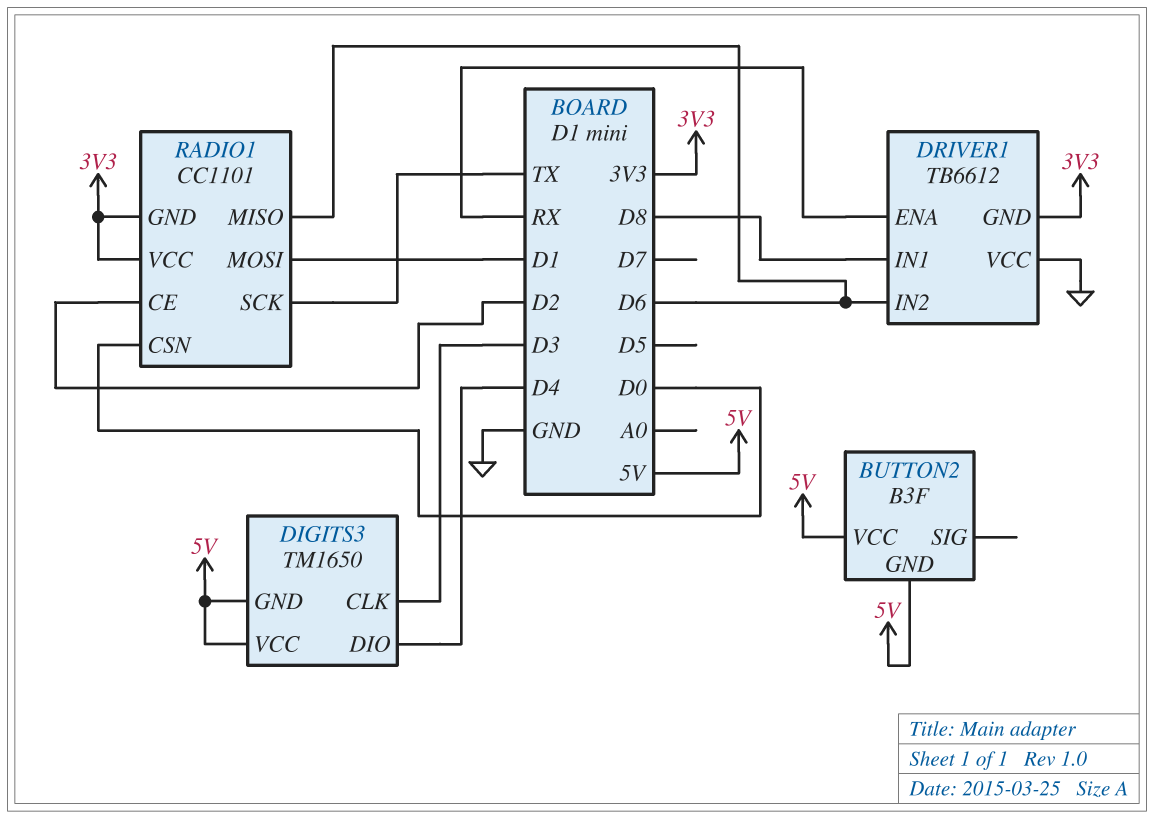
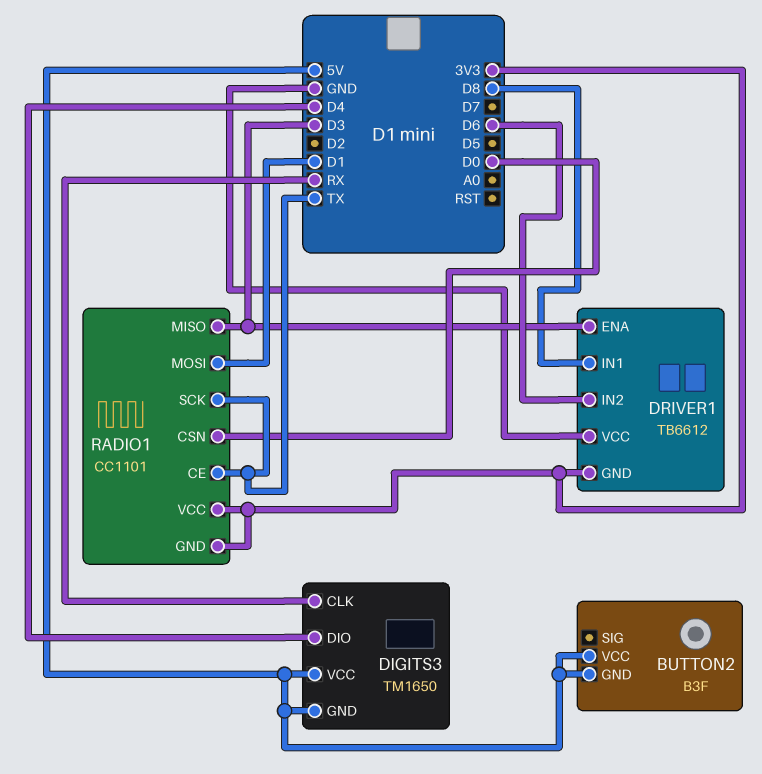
DIGITS3 pin CLK: D3 -> RX
DRIVER1 pin ENA: RX -> D3
RADIO1 pin CE: D2 -> TX
RADIO1 pin MISO: D6 -> D3

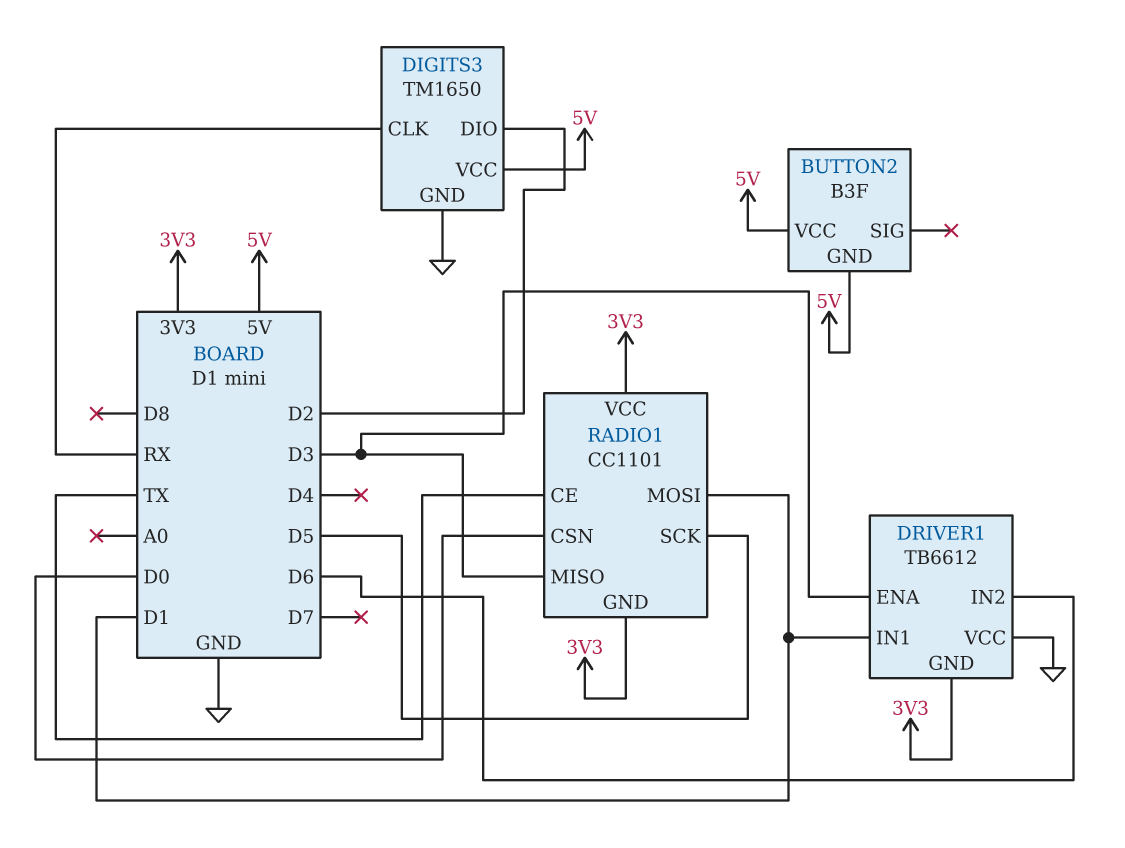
DIGITS3 pin DIO: D4 -> D2
DIGITS3 pin GND: 5V -> GND
DRIVER1 pin IN1: D8 -> D1
RADIO1 pin SCK: TX -> D5

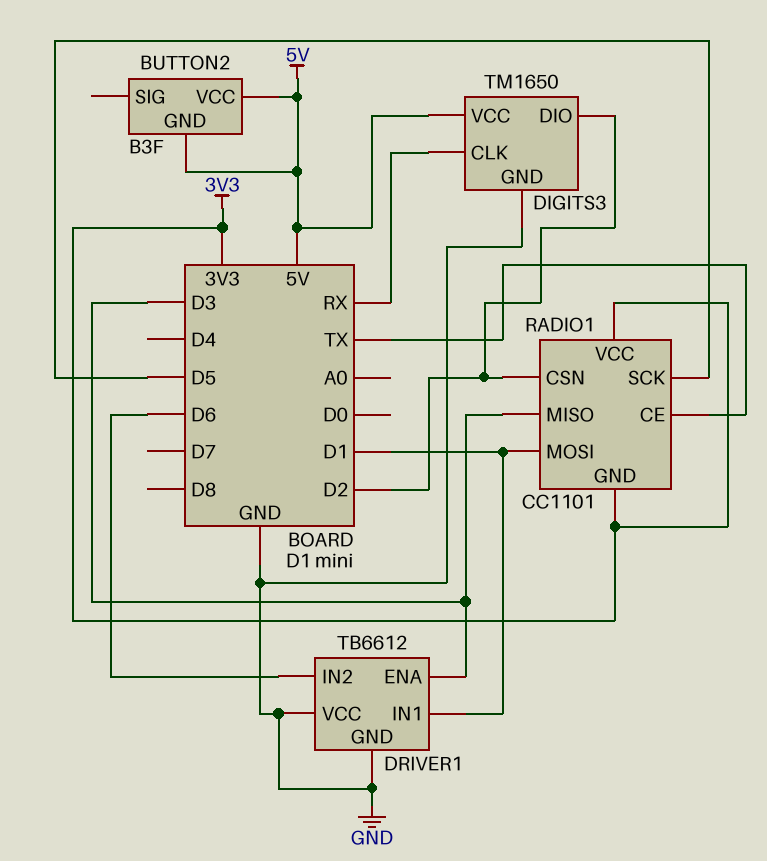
DRIVER1 pin GND: 3V3 -> GND
RADIO1 pin CSN: D0 -> D2

